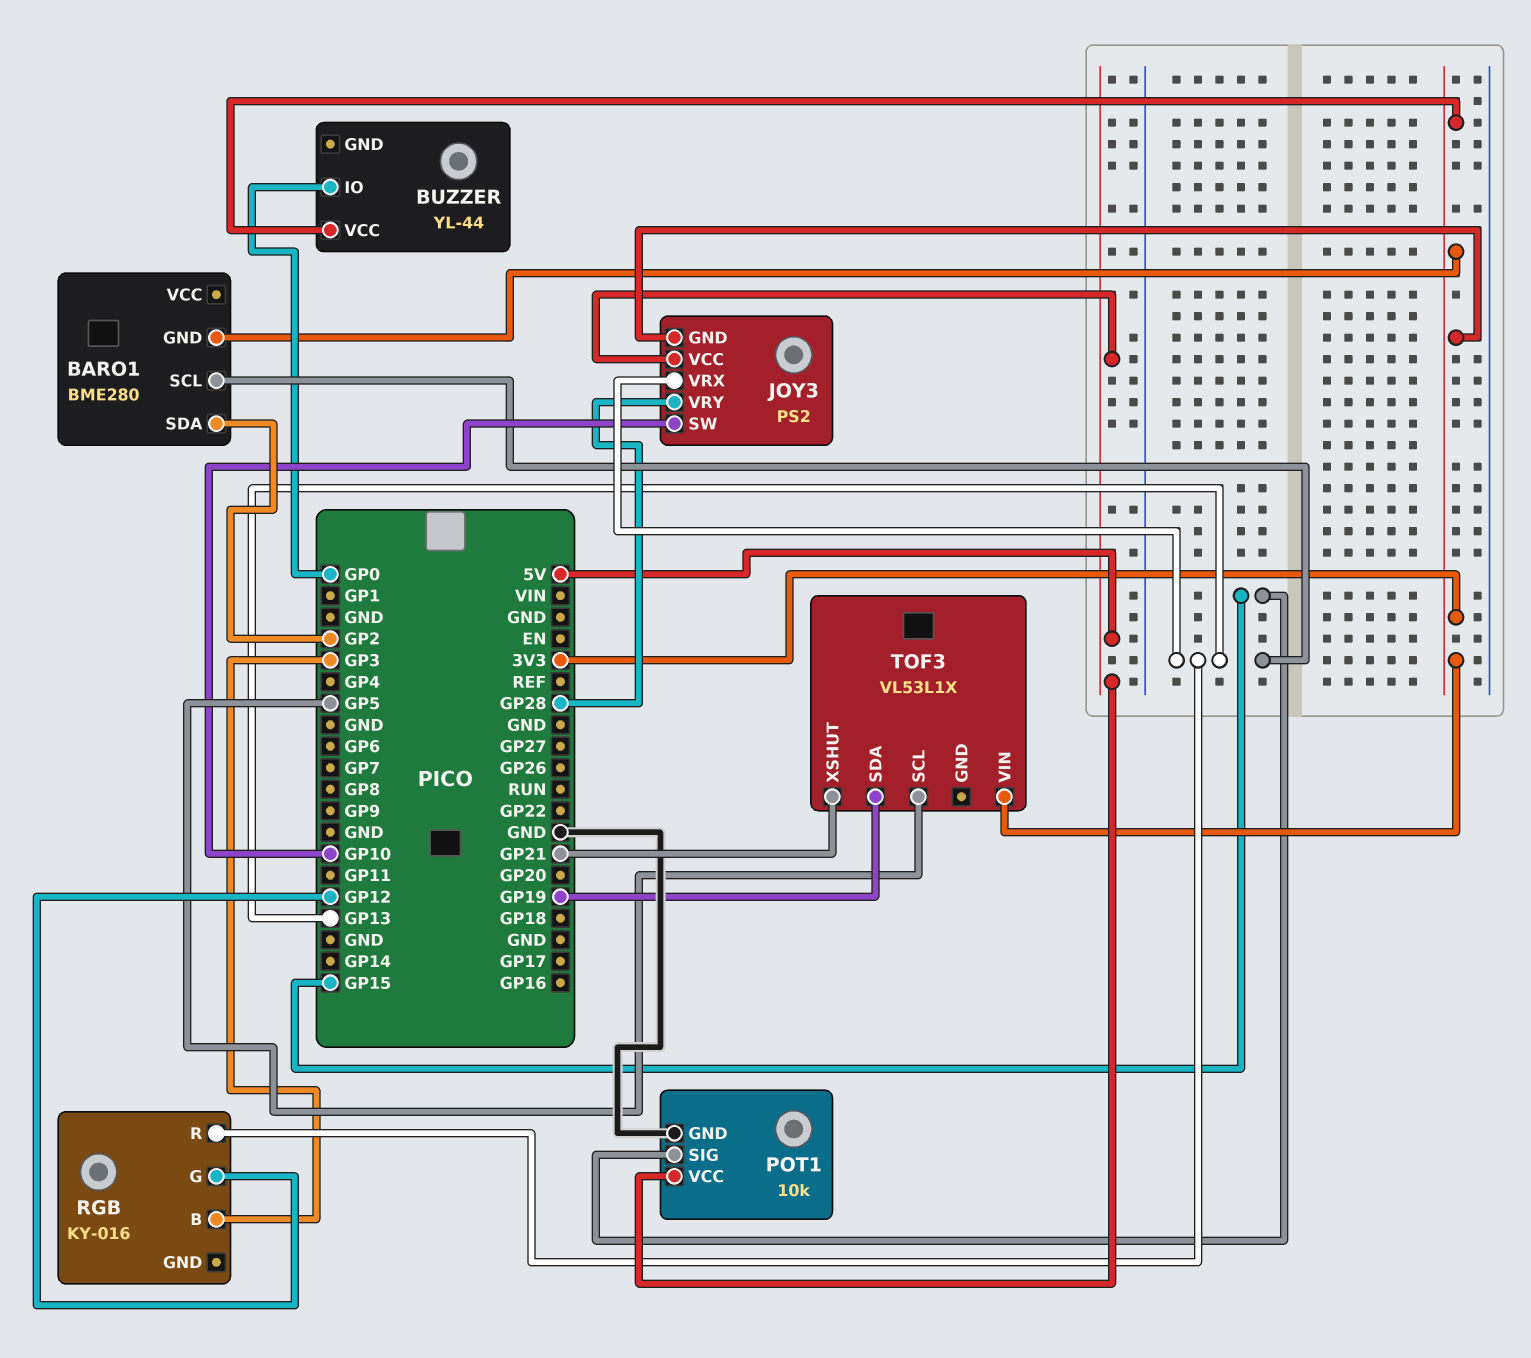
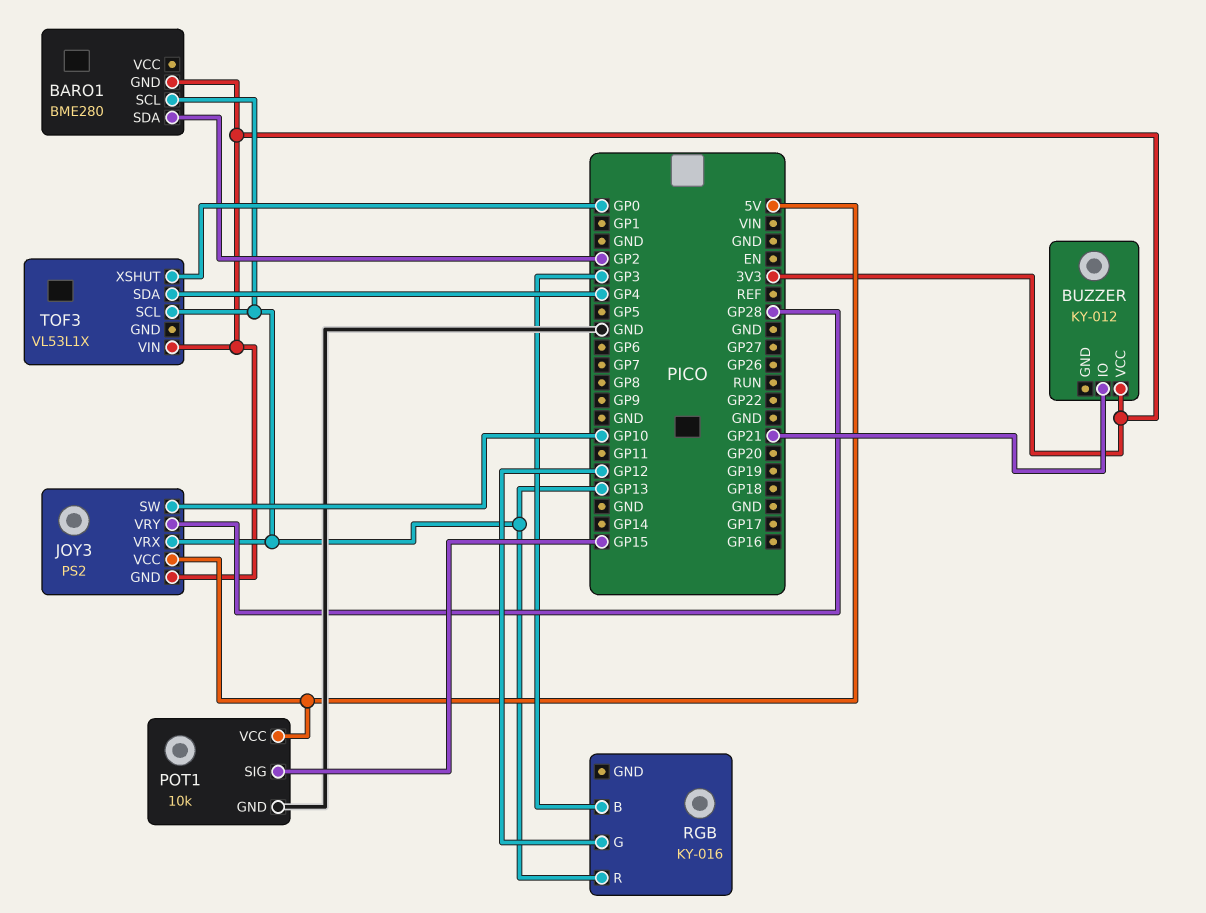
BUZZER: YL-44 -> KY-012
BUZZER pin IO: GP0 -> GP21
TOF3 pin SCL: GP5 -> GP13
TOF3 pin SDA: GP19 -> GP4
TOF3 pin XSHUT: GP21 -> GP0

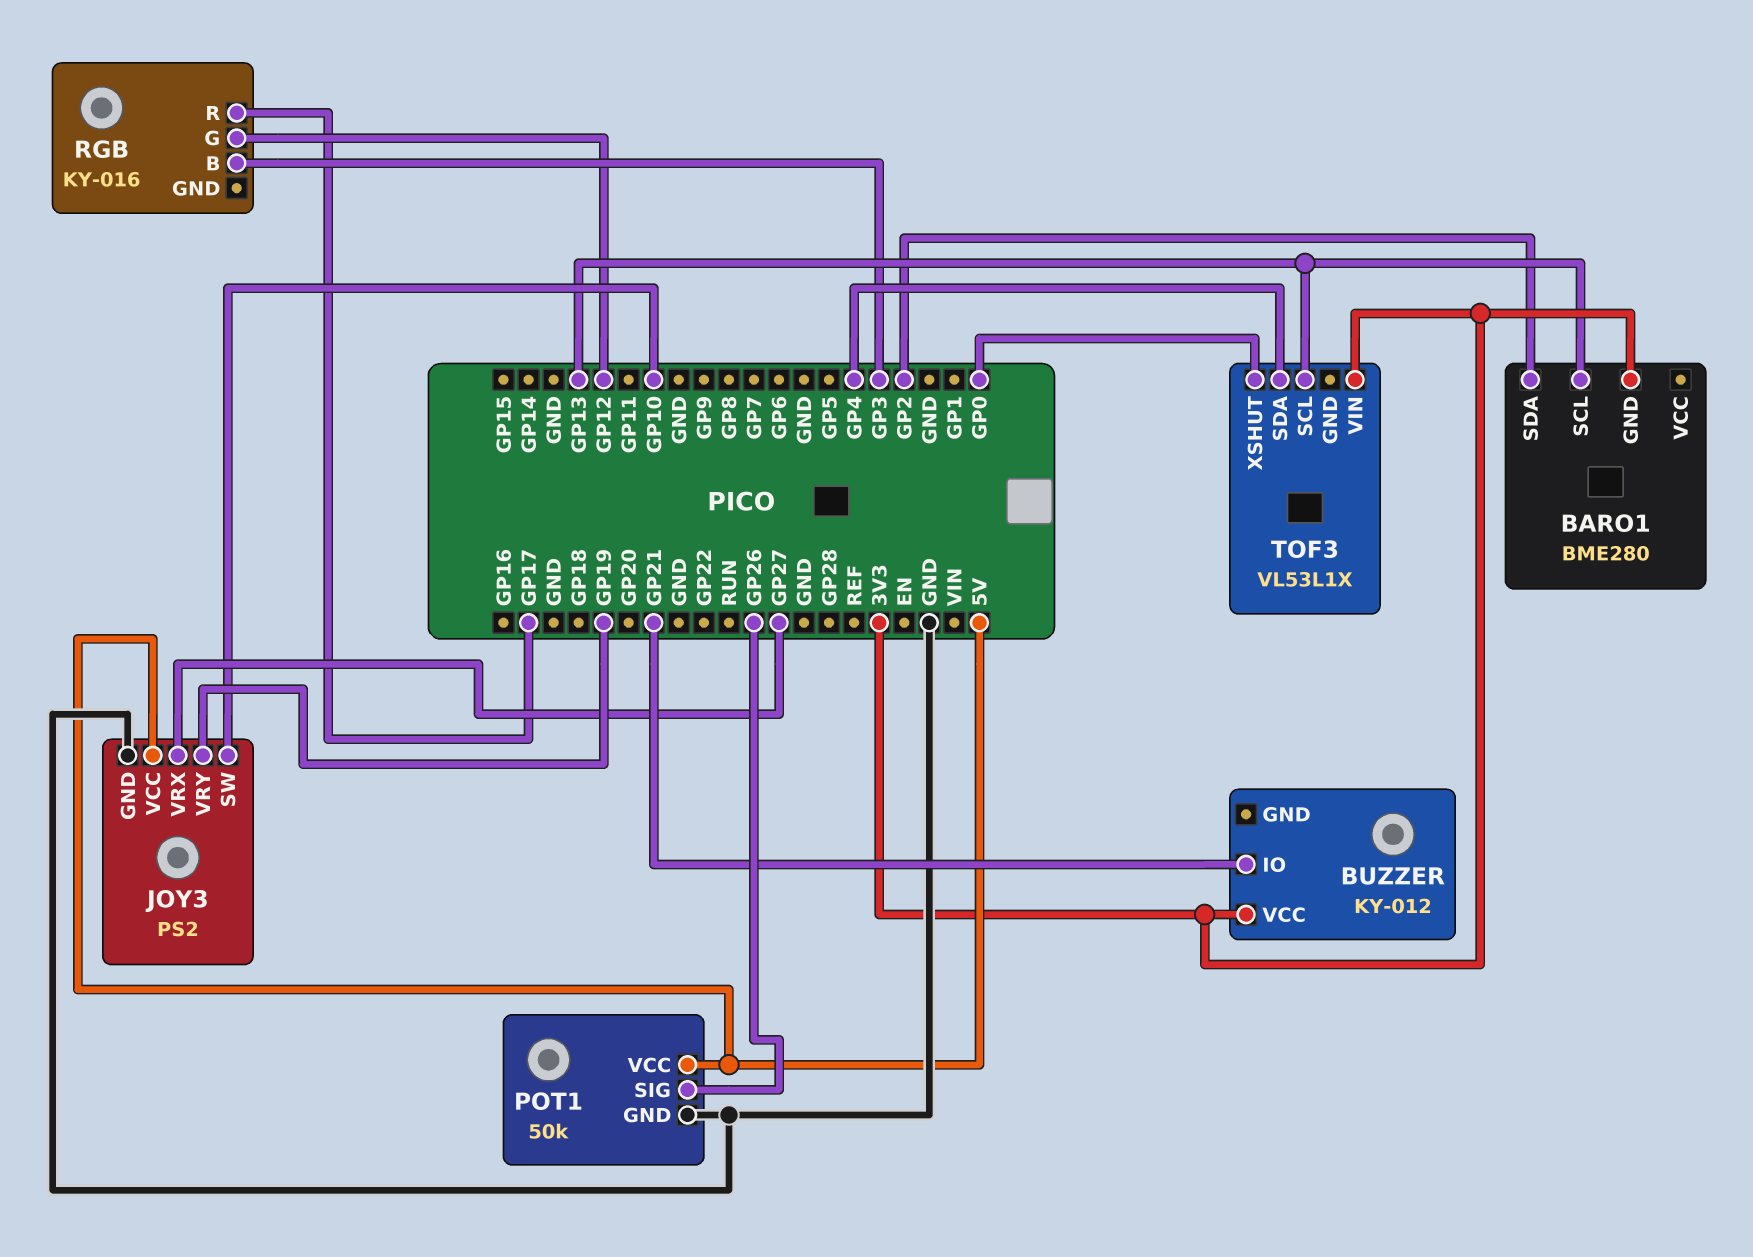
JOY3 pin GND: 3V3 -> GND
JOY3 pin VRX: GP13 -> GP27
JOY3 pin VRY: GP28 -> GP19
POT1: 10k -> 50k
POT1 pin SIG: GP15 -> GP26
RGB pin R: GP13 -> GP17

